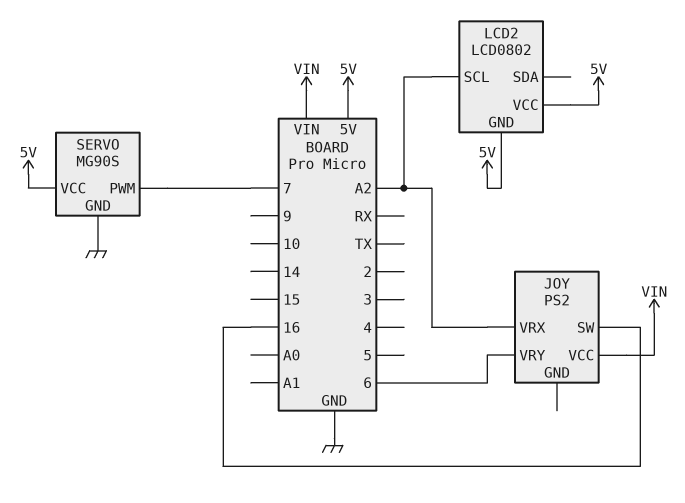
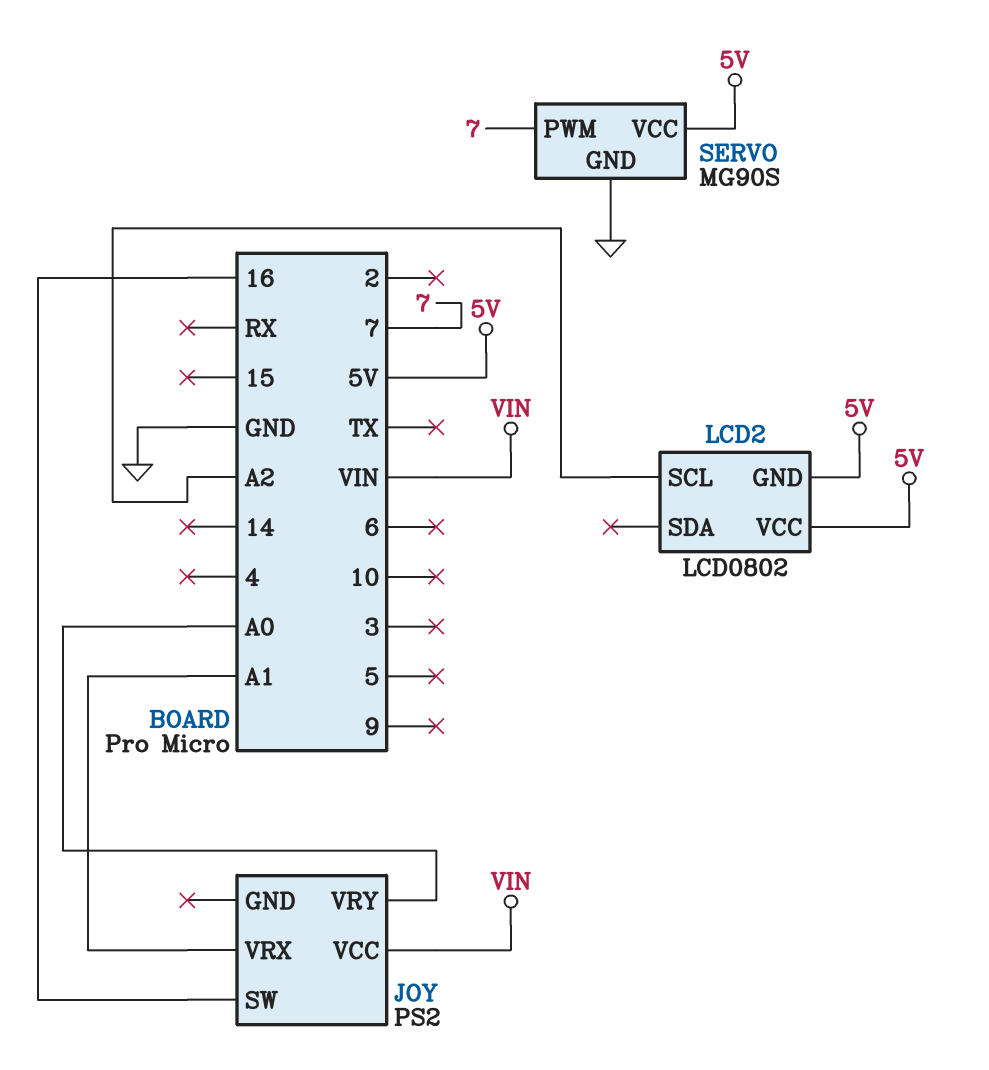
JOY pin VRX: A2 -> A1
JOY pin VRY: 6 -> A0

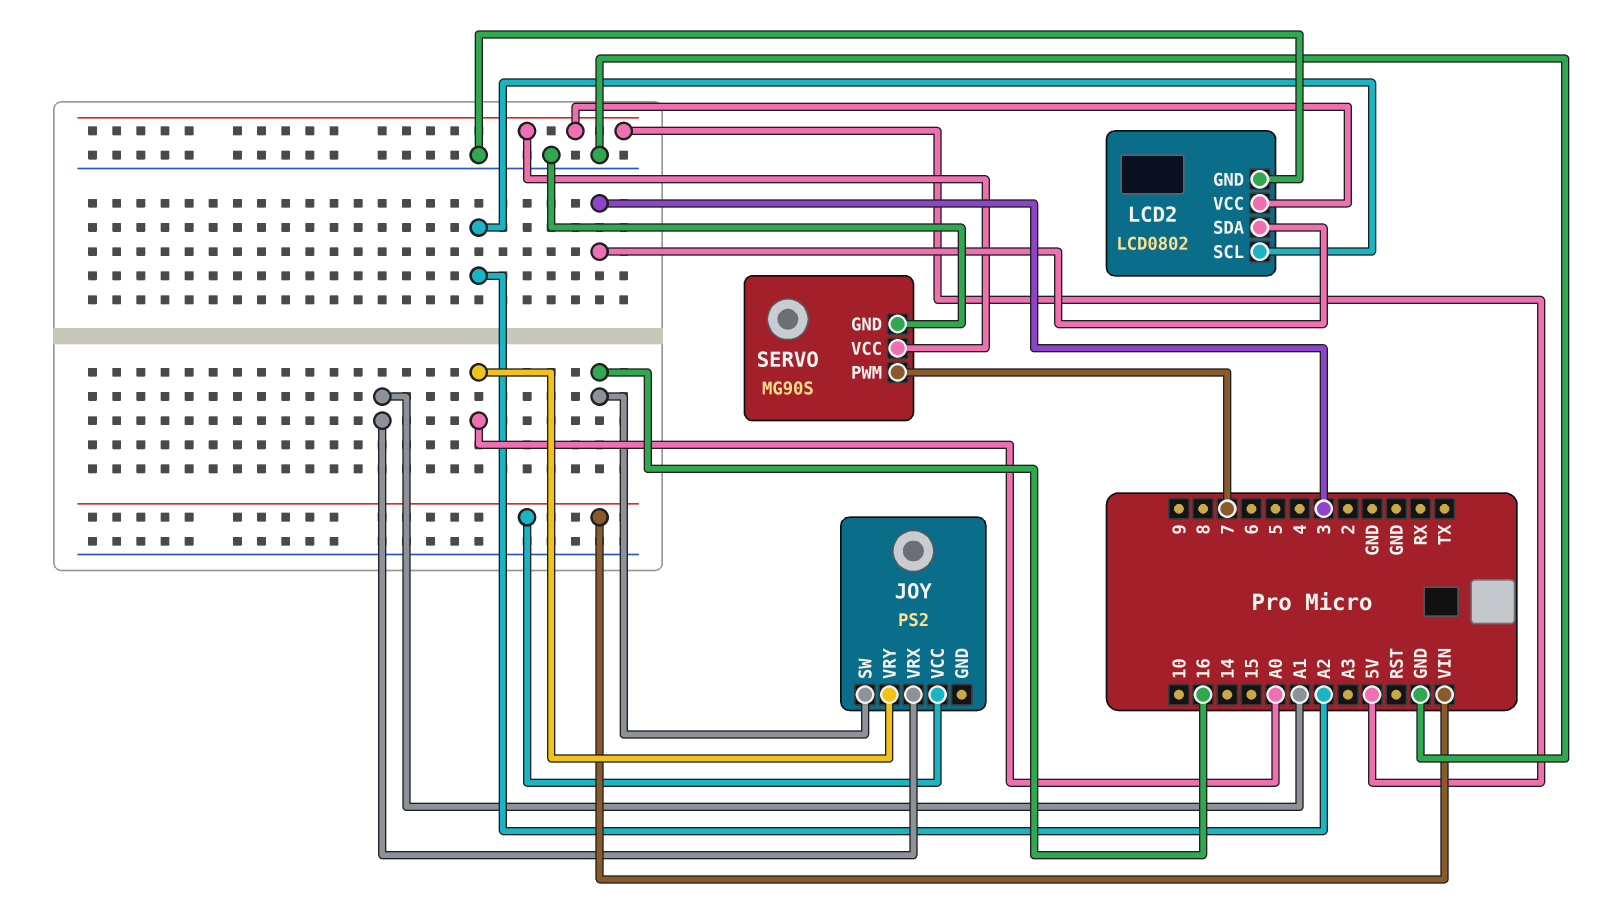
LCD2 pin GND: 5V -> GND
LCD2 pin SDA: none -> 3

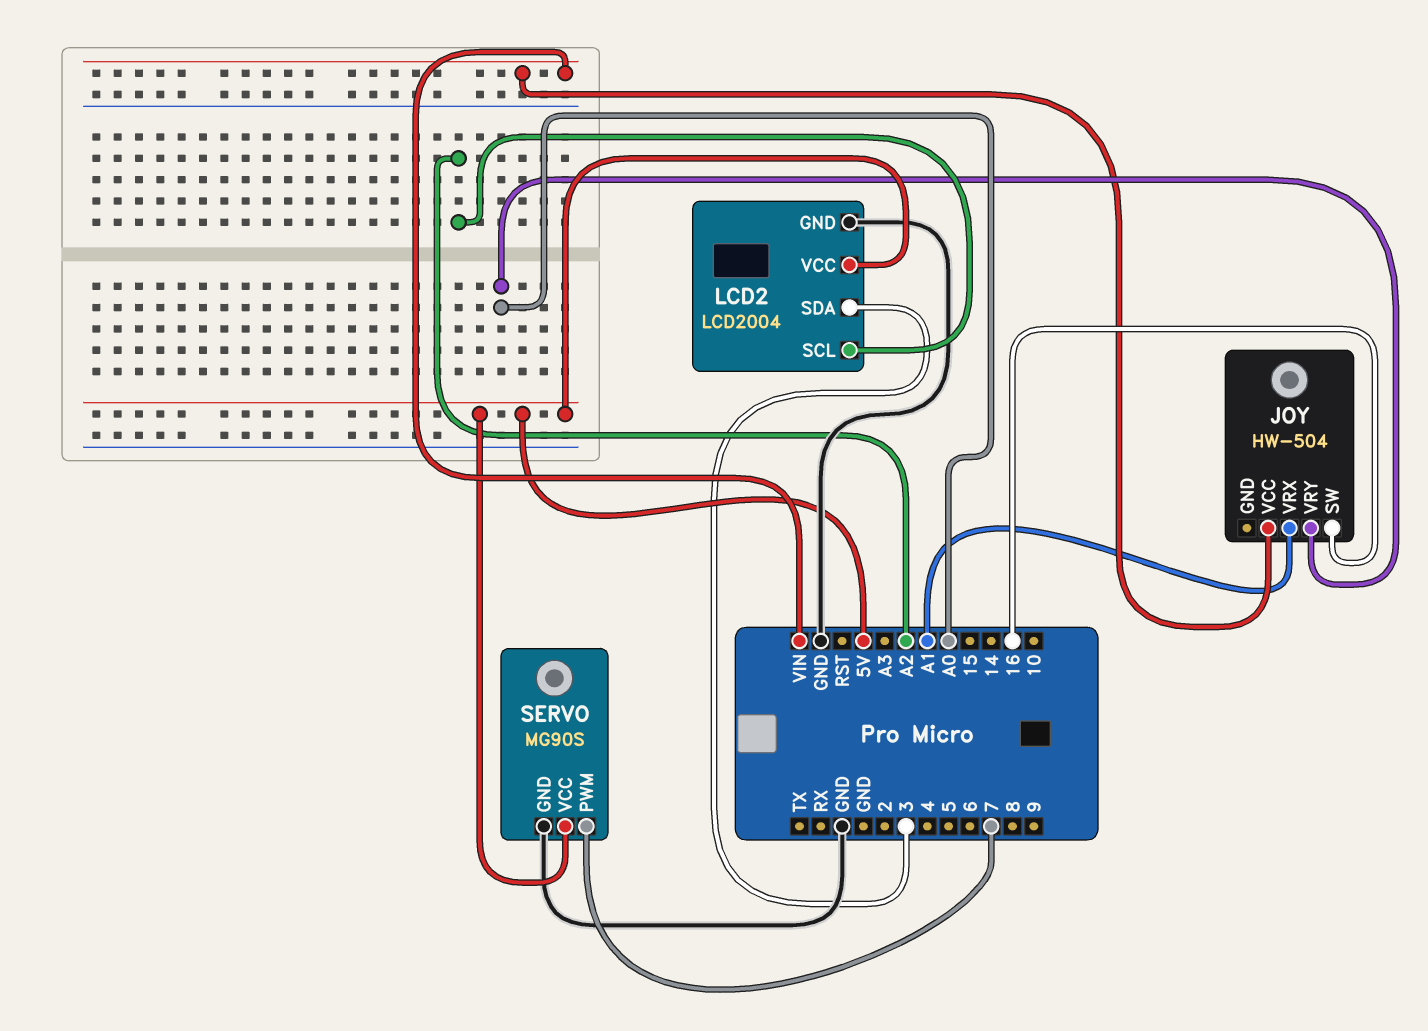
JOY: PS2 -> HW-504
LCD2: LCD0802 -> LCD2004

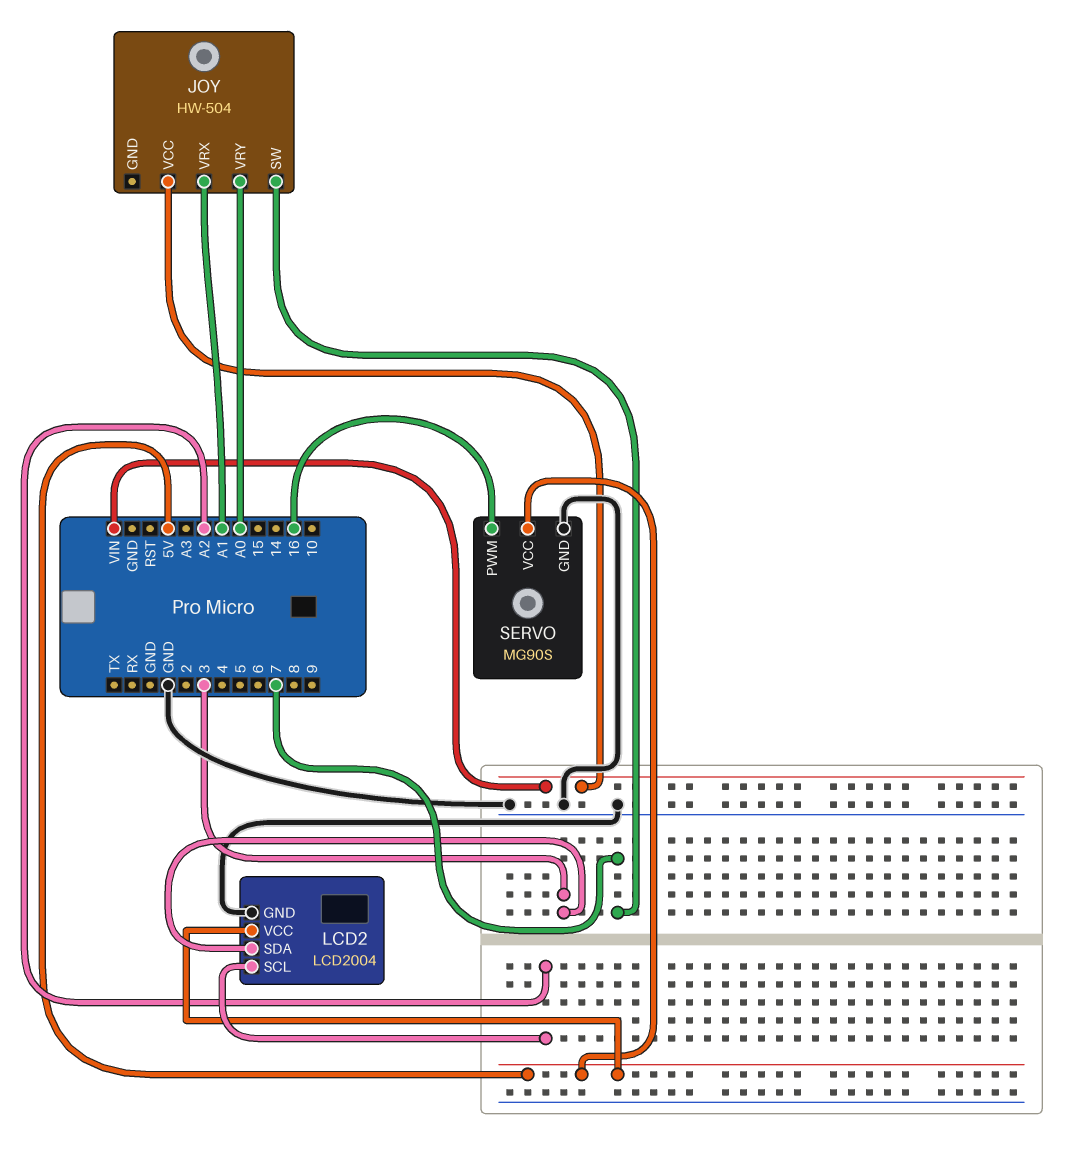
JOY pin SW: 16 -> 7
SERVO pin PWM: 7 -> 16

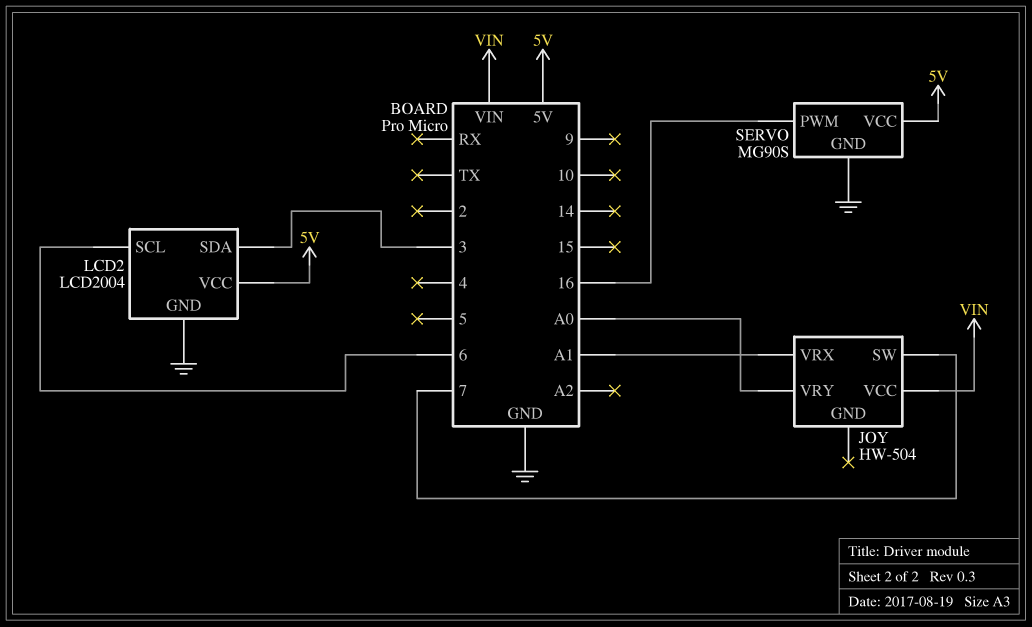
LCD2 pin SCL: A2 -> 6

